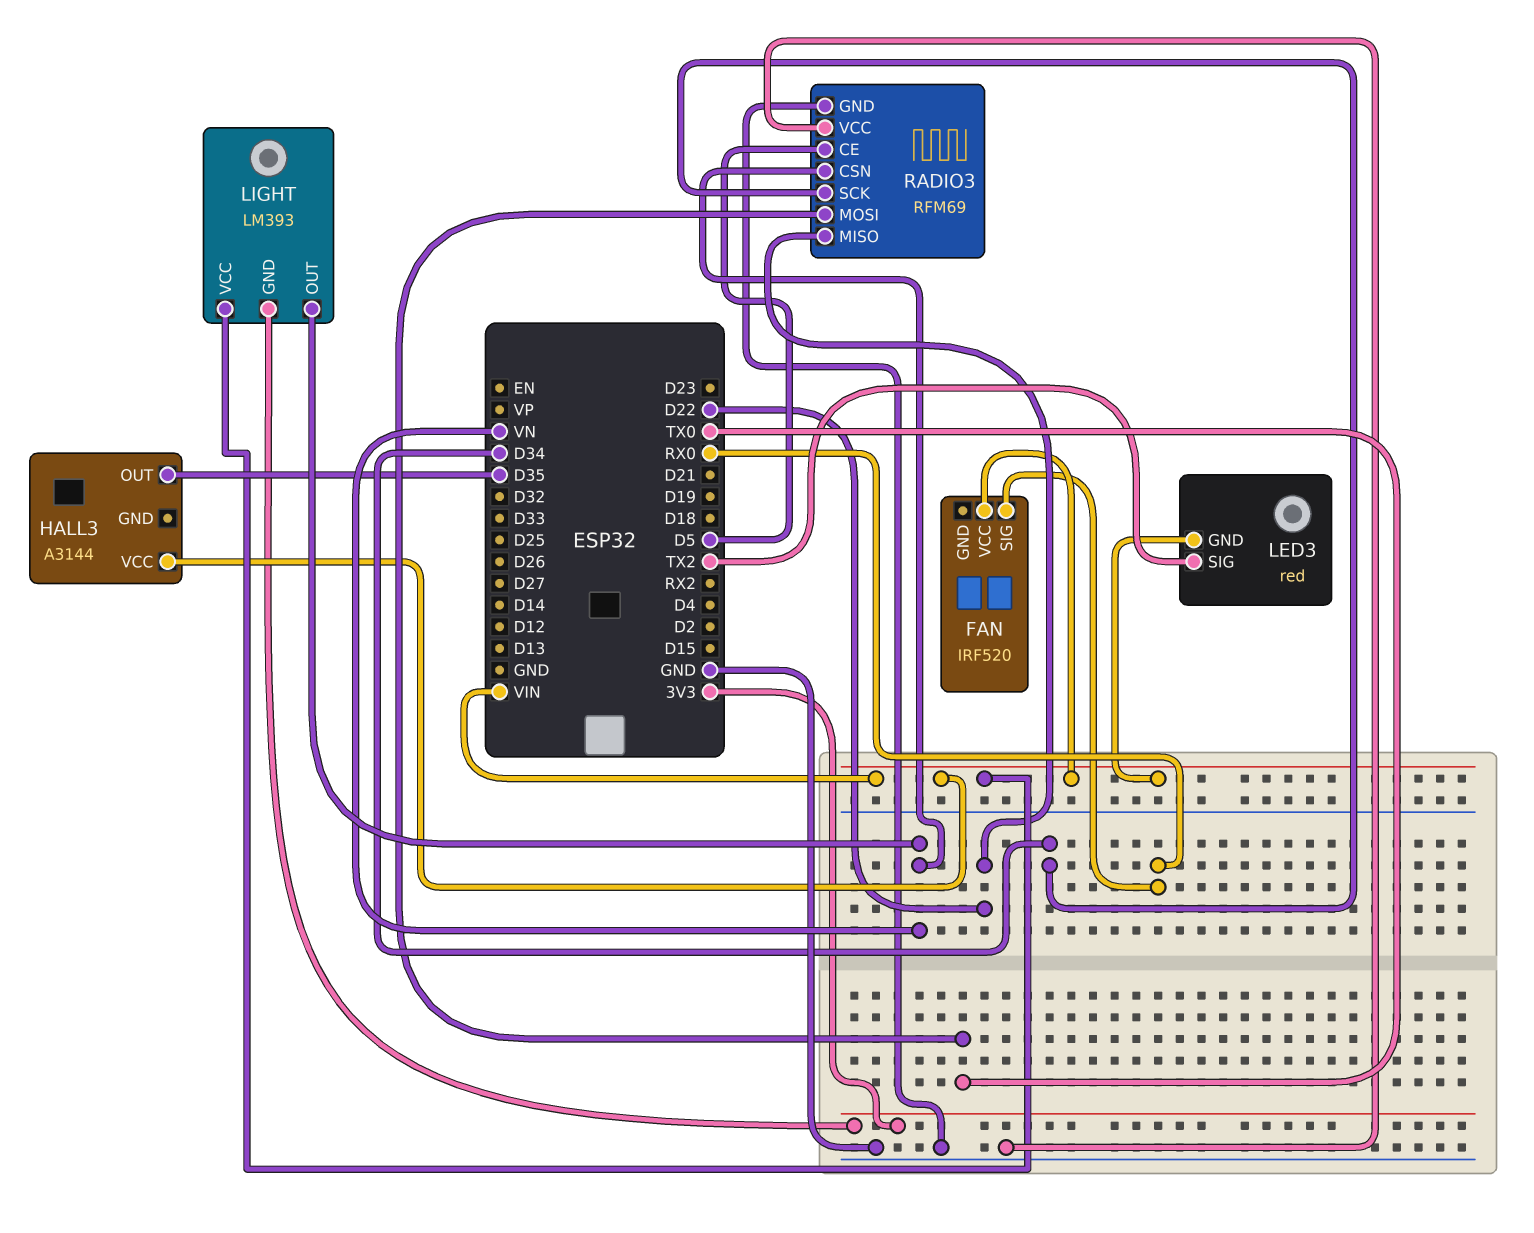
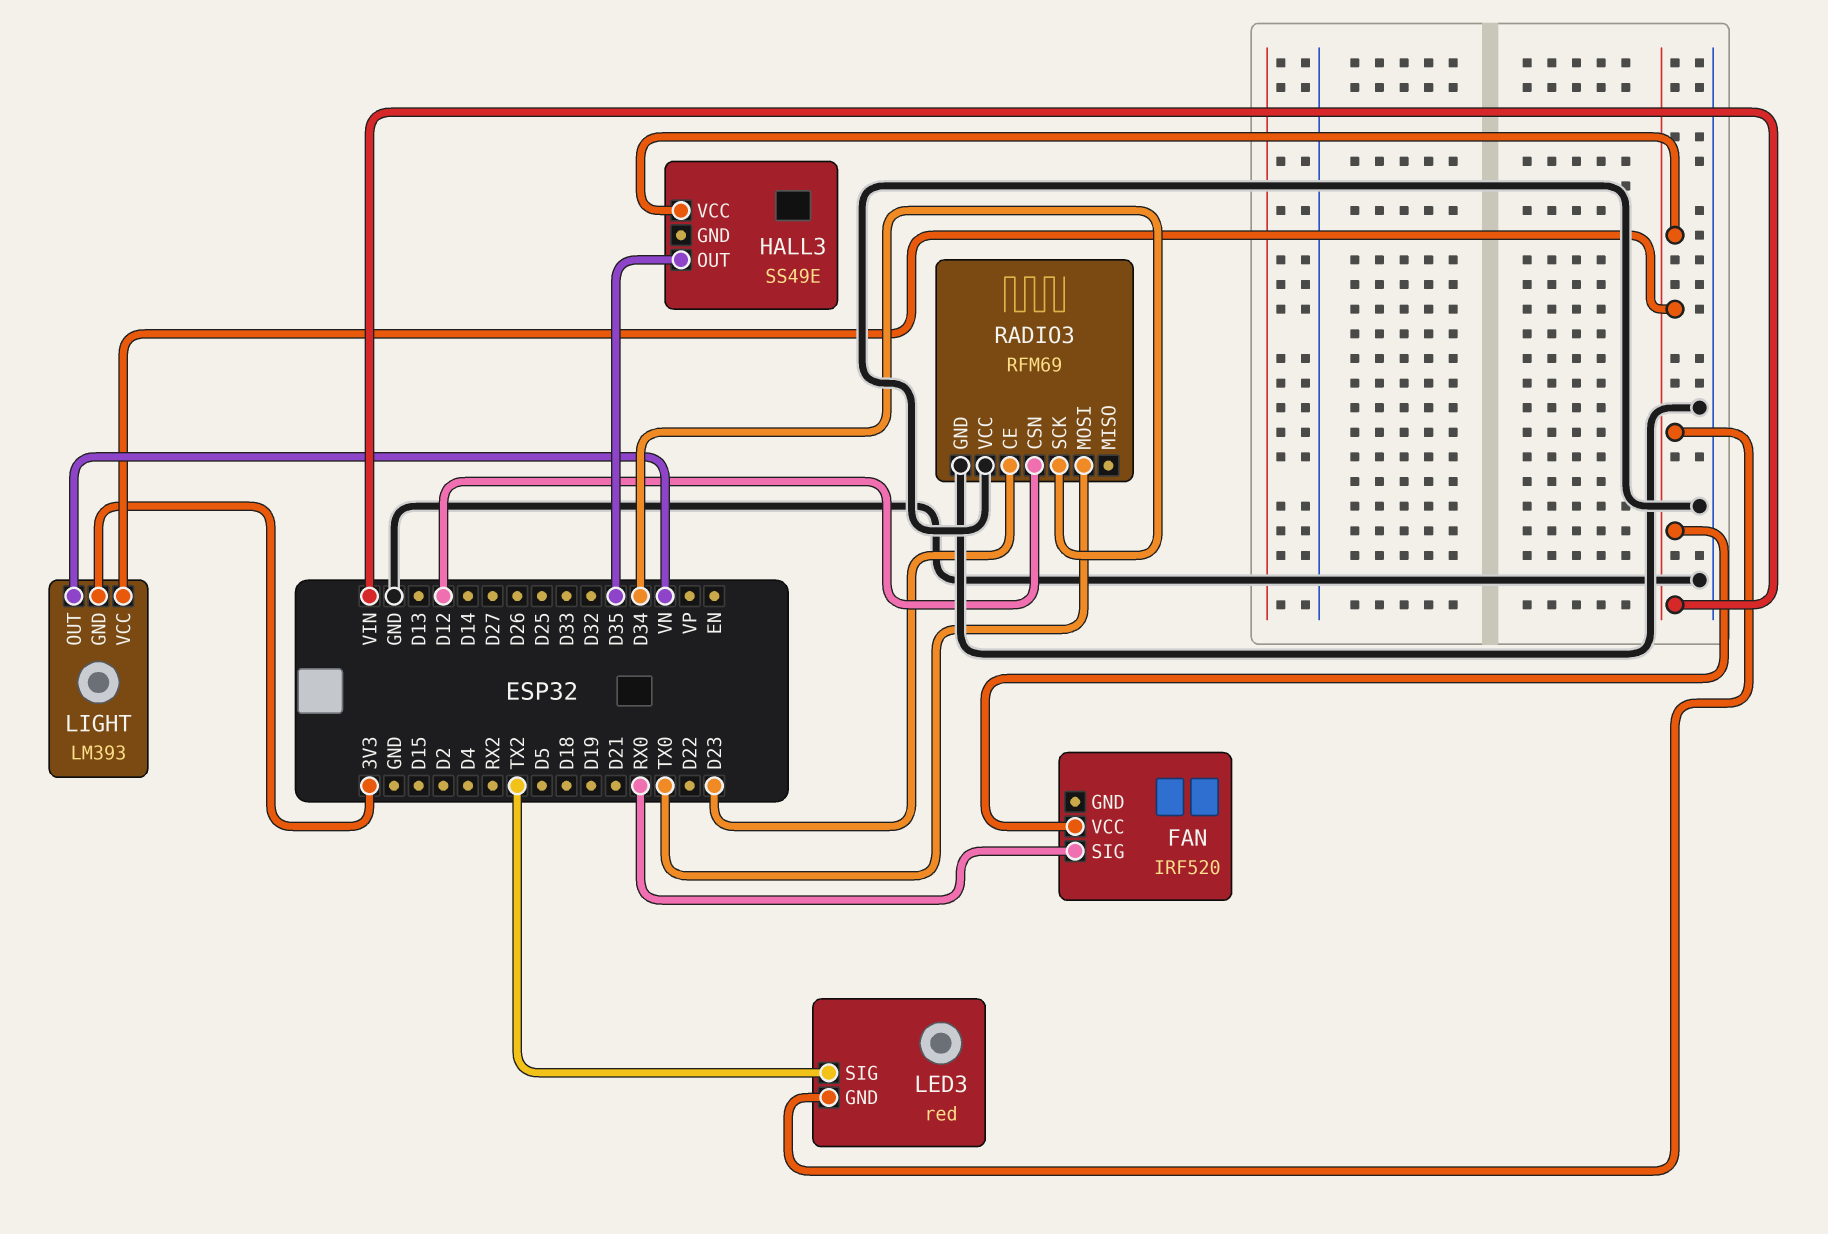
HALL3: A3144 -> SS49E
RADIO3 pin CE: D5 -> D23
RADIO3 pin CSN: VN -> D12
RADIO3 pin MISO: D22 -> none

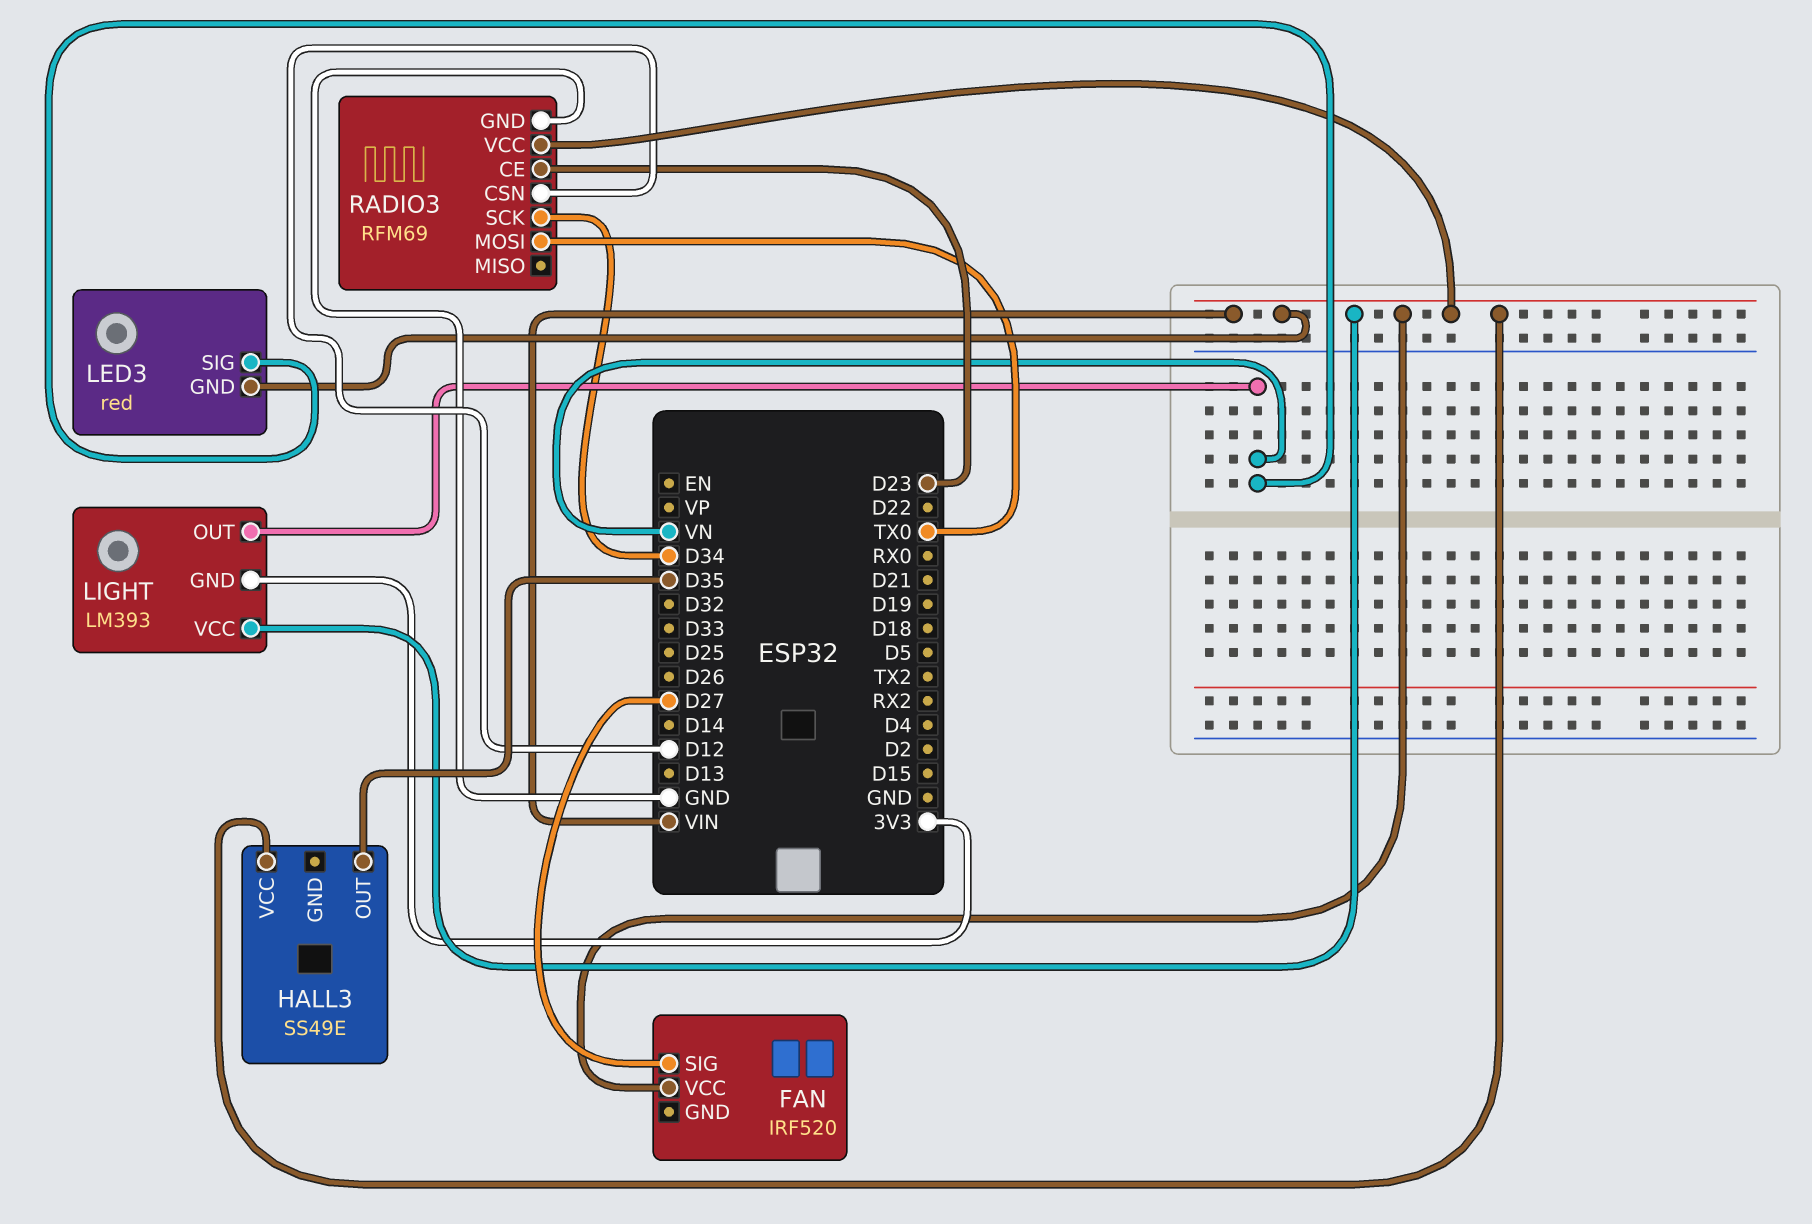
FAN pin SIG: RX0 -> D27
LED3 pin SIG: TX2 -> VN
RADIO3 pin VCC: GND -> VIN

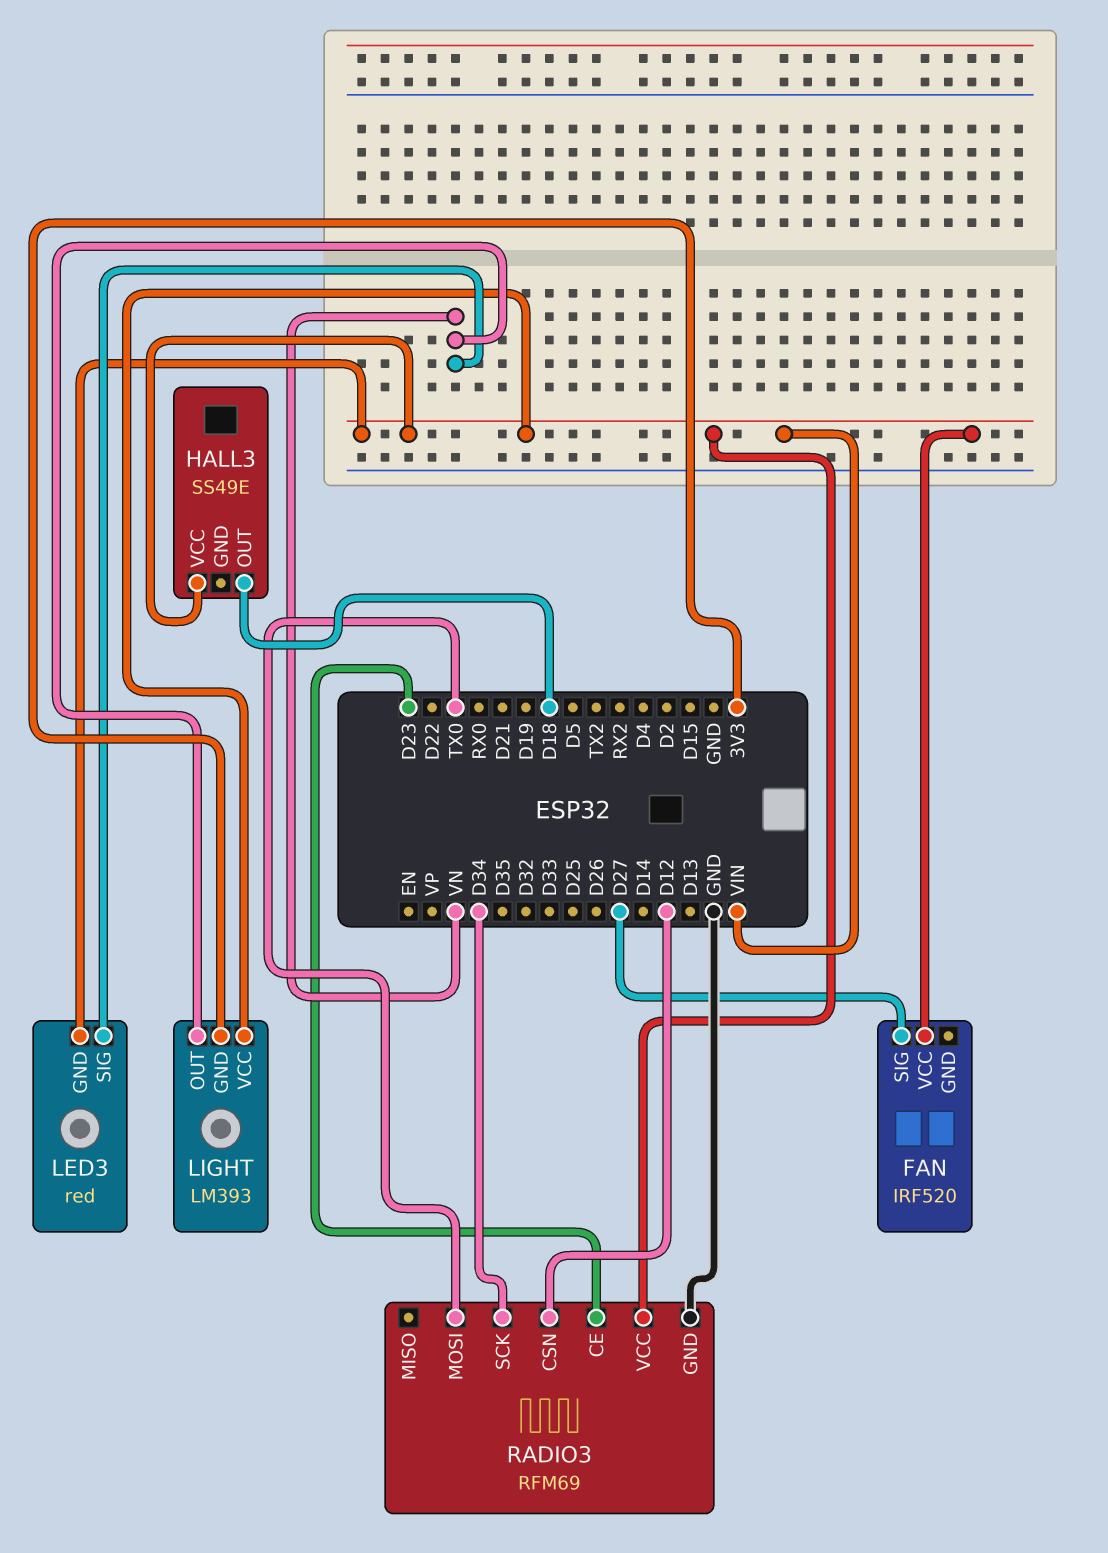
HALL3 pin OUT: D35 -> D18

